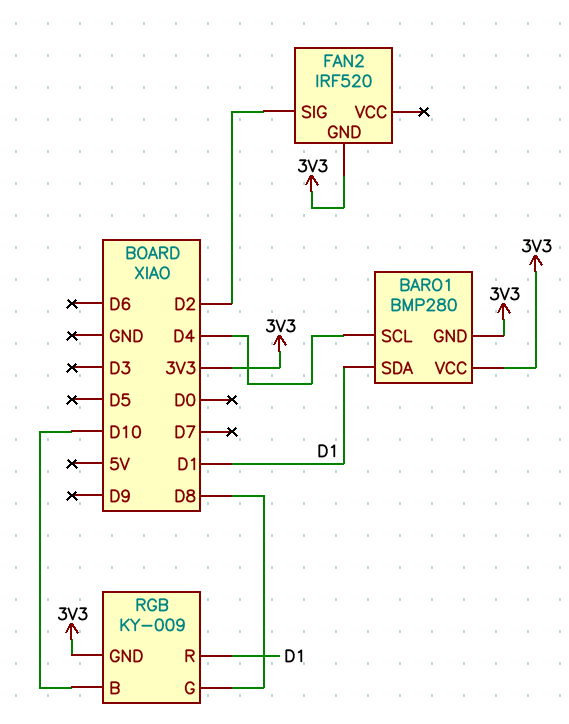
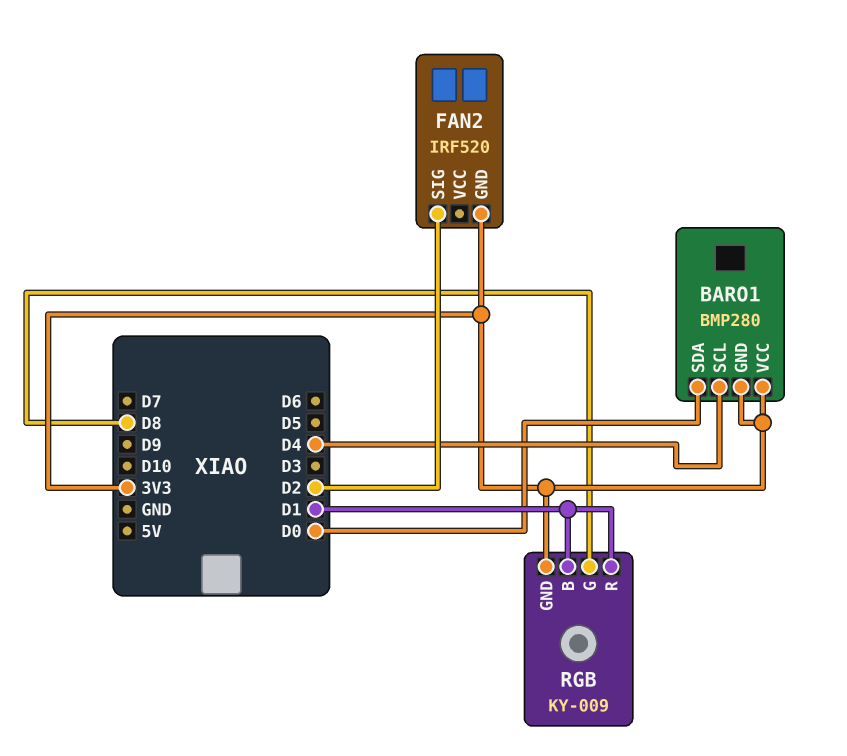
BARO1 pin SDA: D1 -> D0
RGB pin B: D10 -> D1

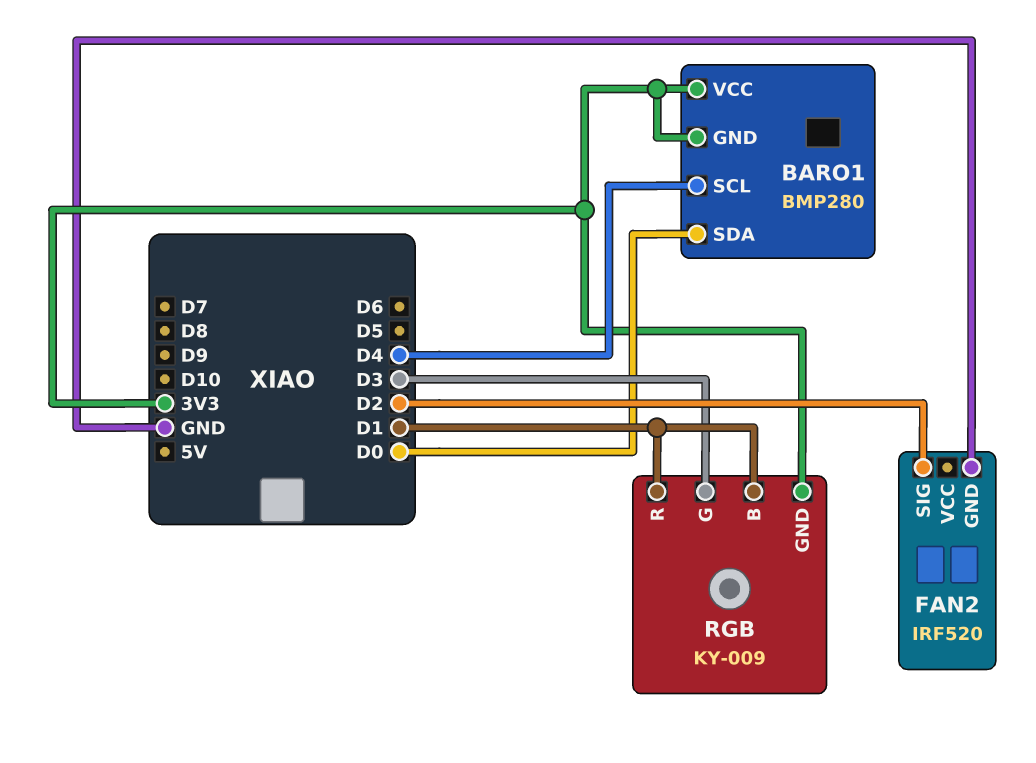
FAN2 pin GND: 3V3 -> GND
RGB pin G: D8 -> D3

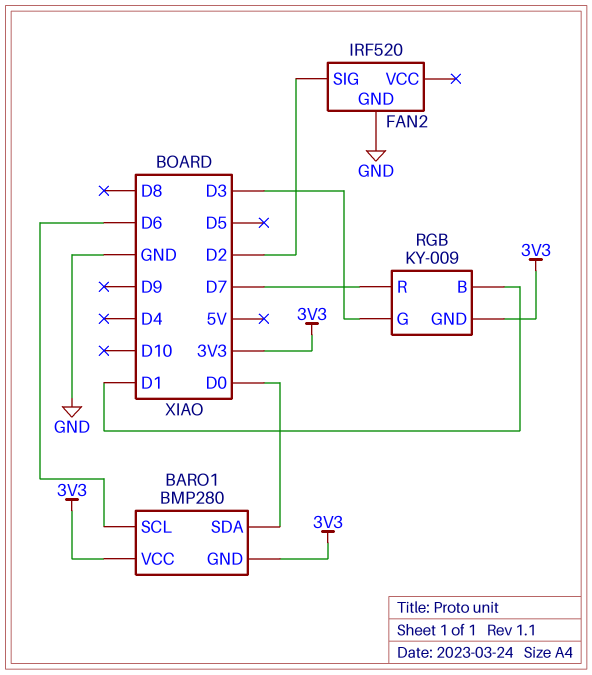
BARO1 pin SCL: D4 -> D6
RGB pin R: D1 -> D7

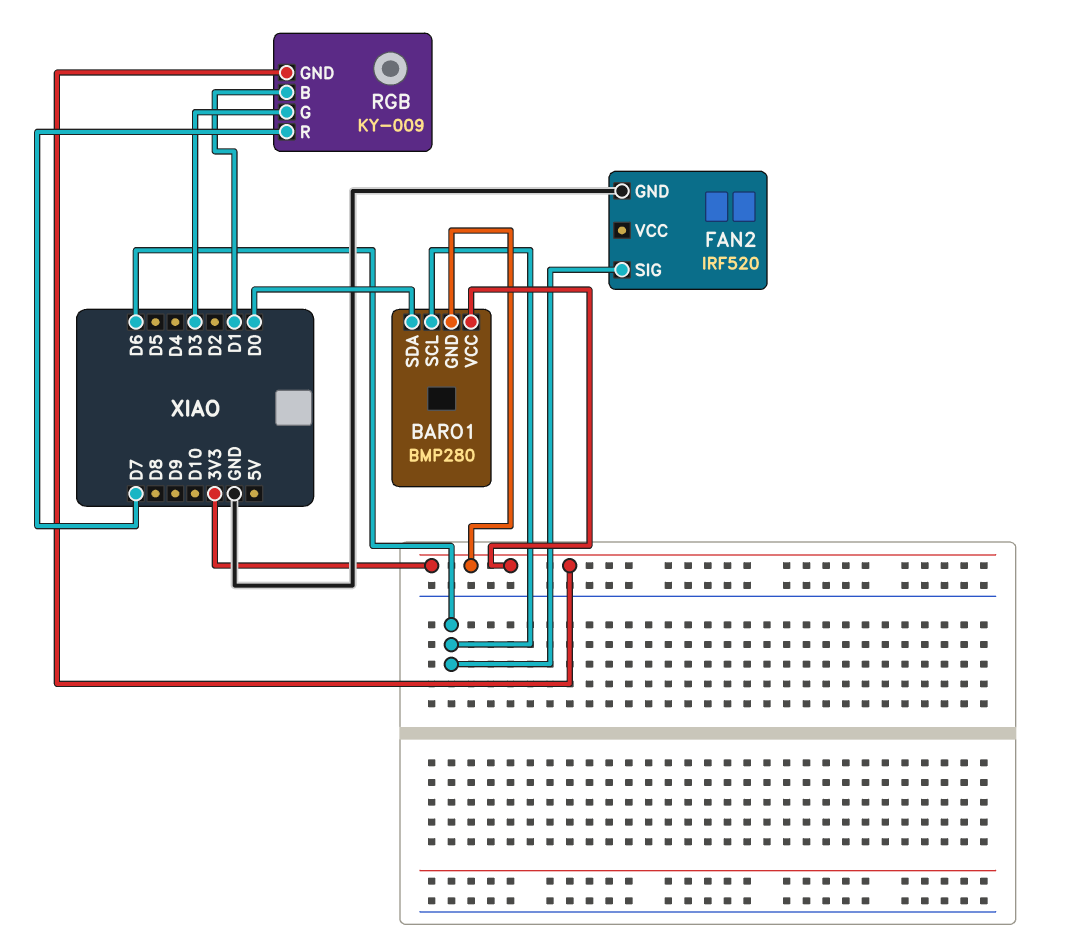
FAN2 pin SIG: D2 -> D6

